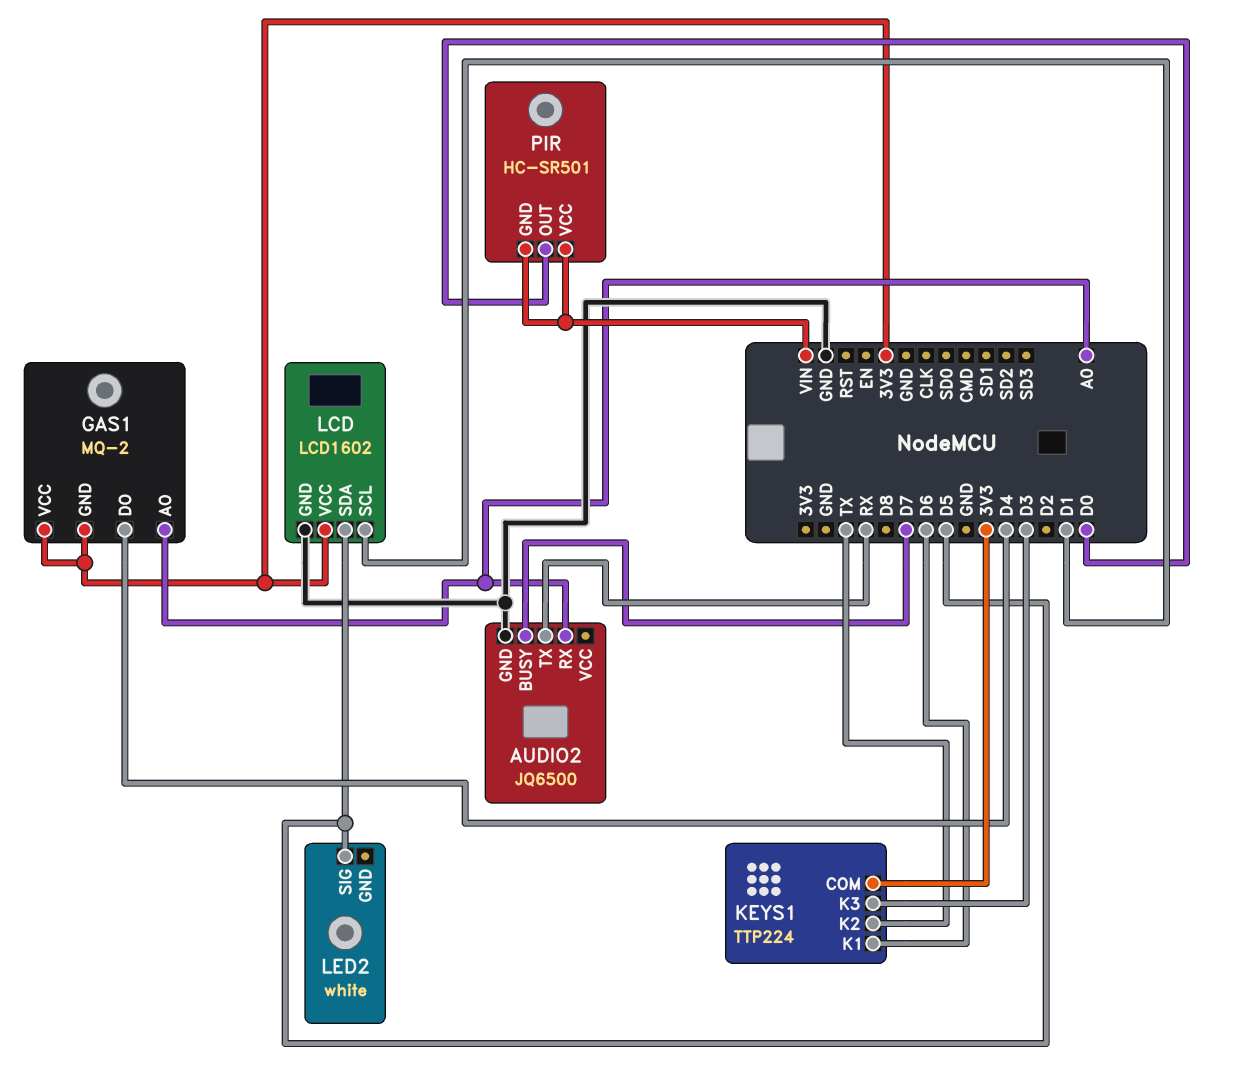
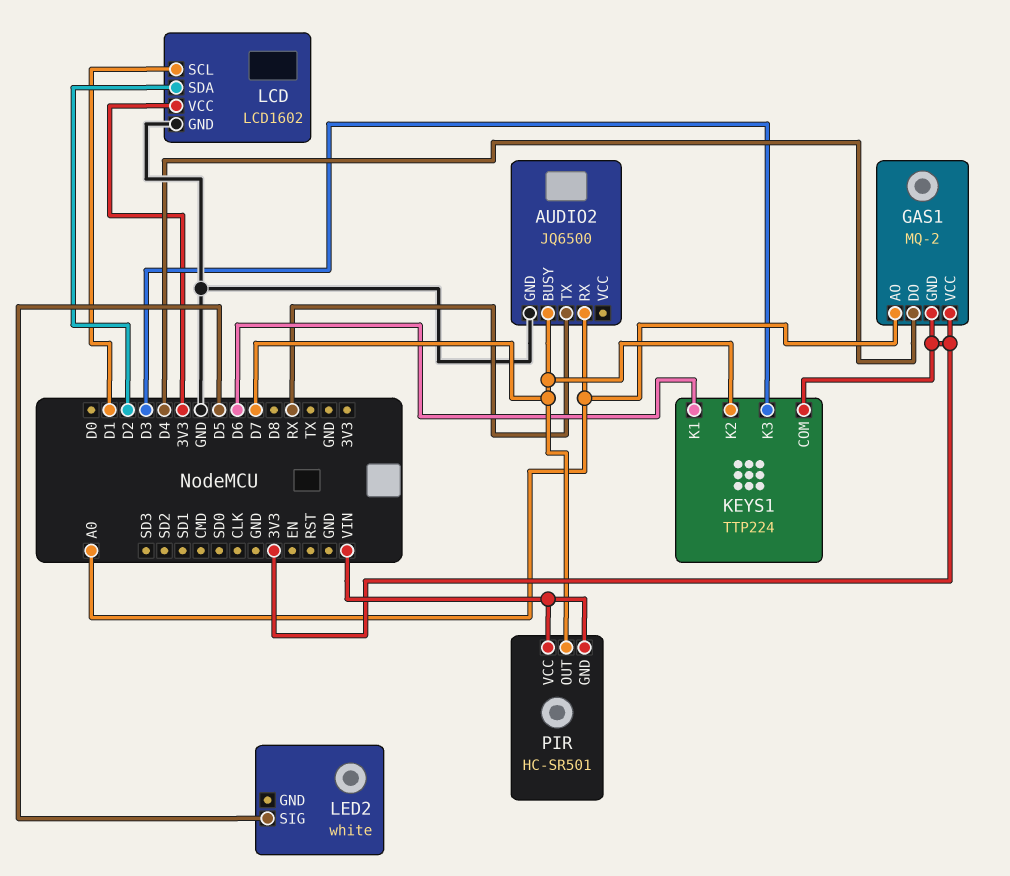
KEYS1 pin K2: TX -> D7
LCD pin SDA: D5 -> D2
PIR pin OUT: D0 -> D7

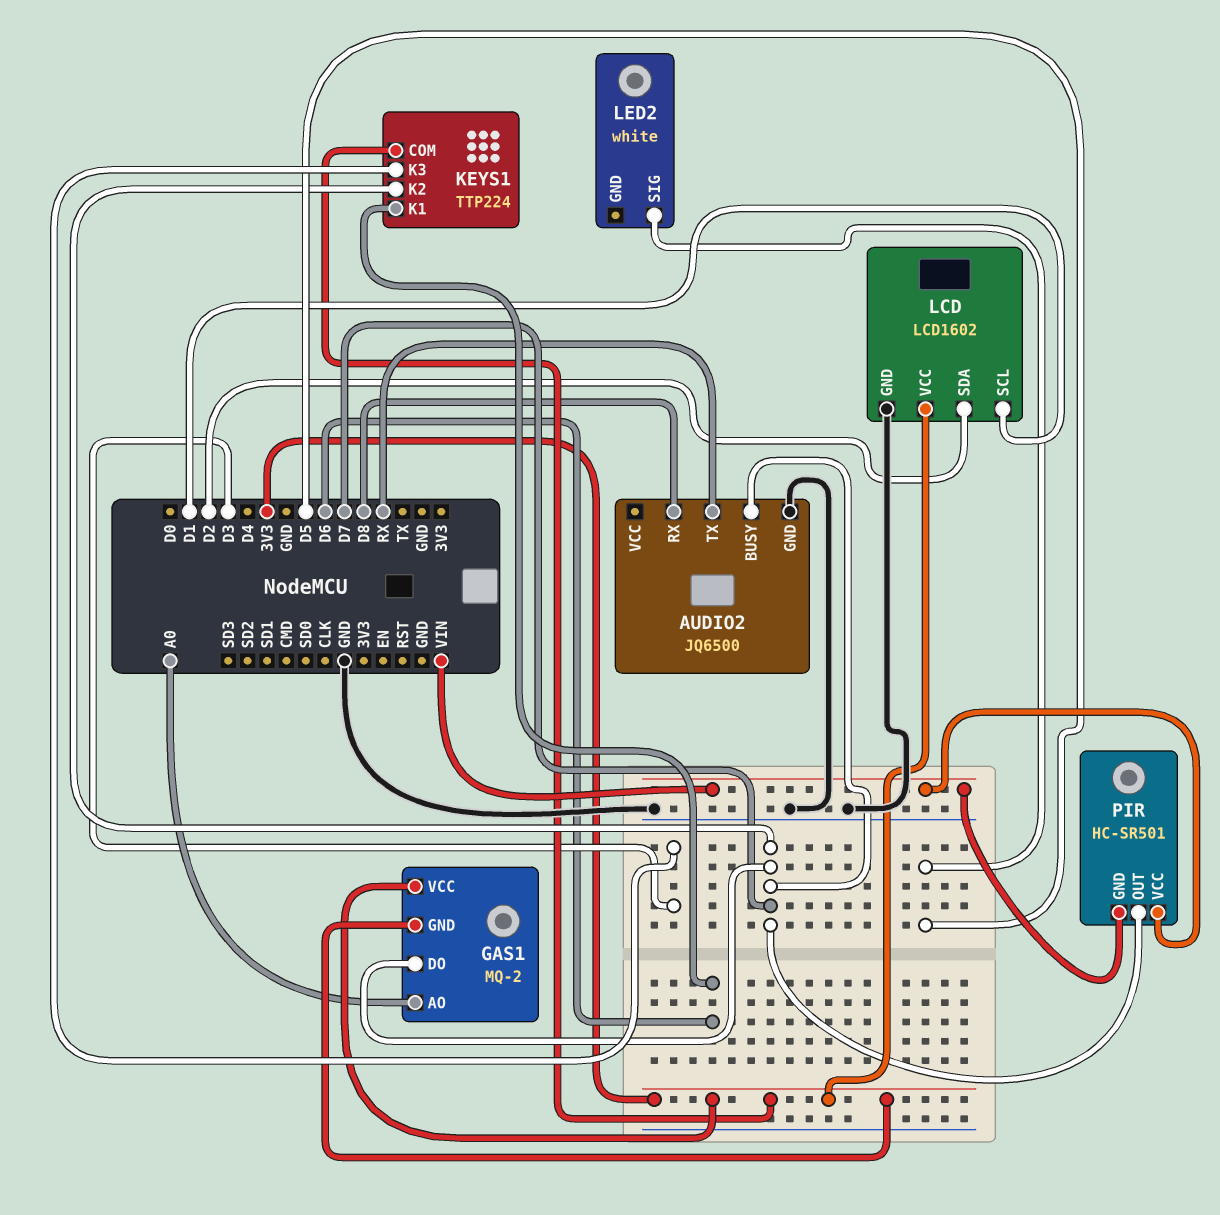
AUDIO2 pin RX: A0 -> D8
GAS1 pin DO: D4 -> D7

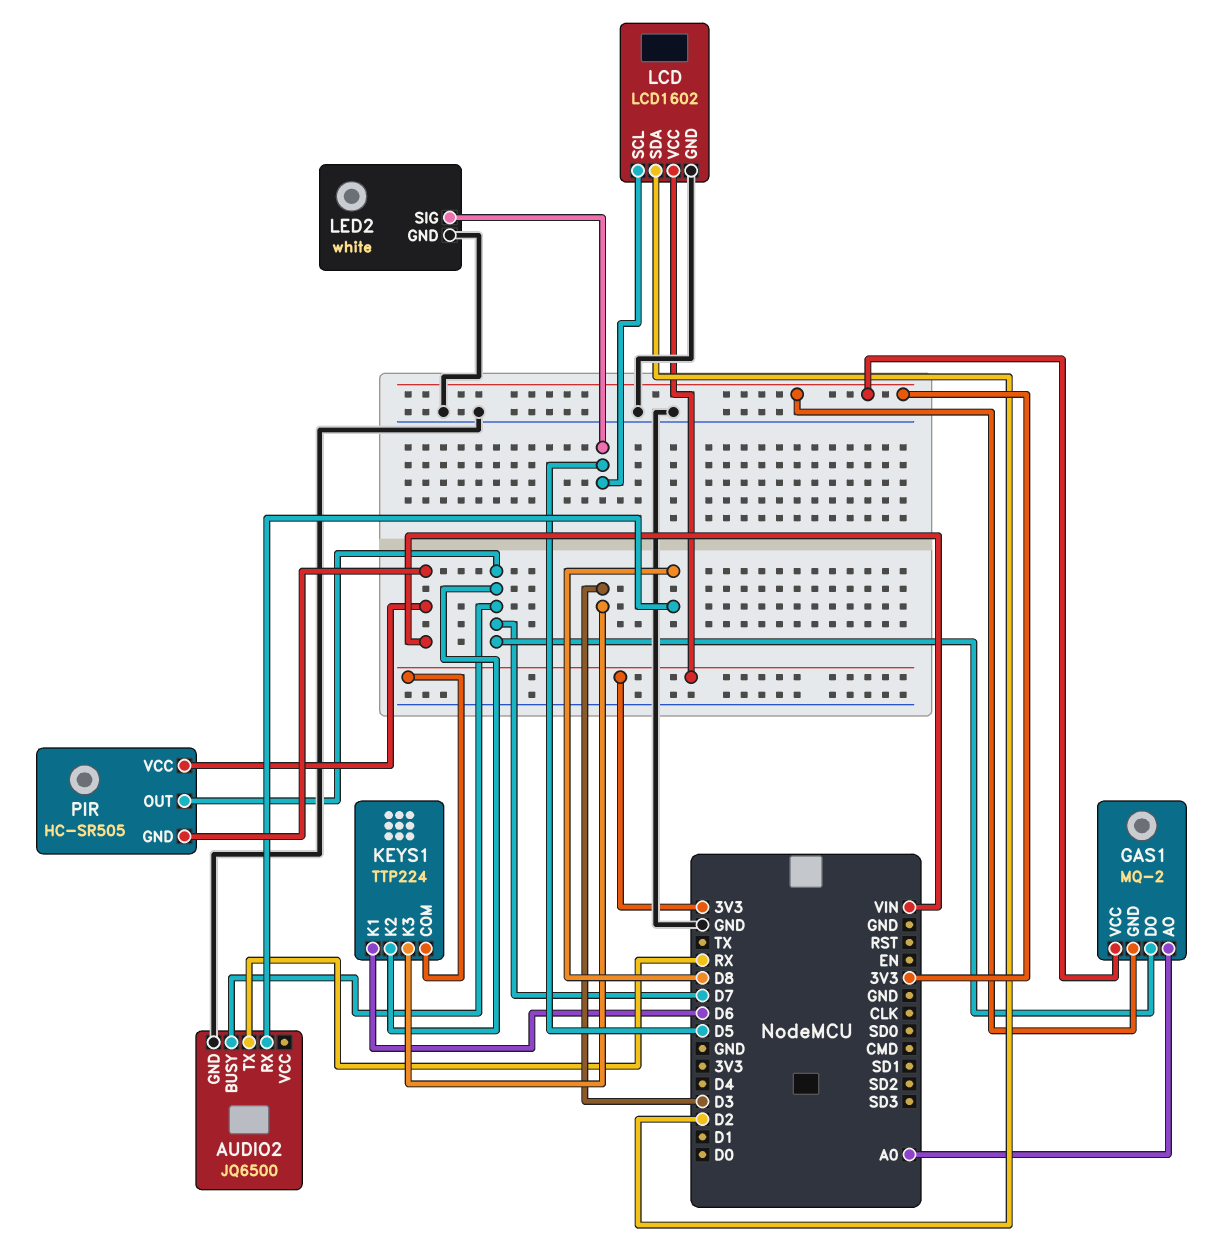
LCD pin SCL: D1 -> D5
LED2 pin GND: none -> GND
PIR: HC-SR501 -> HC-SR505

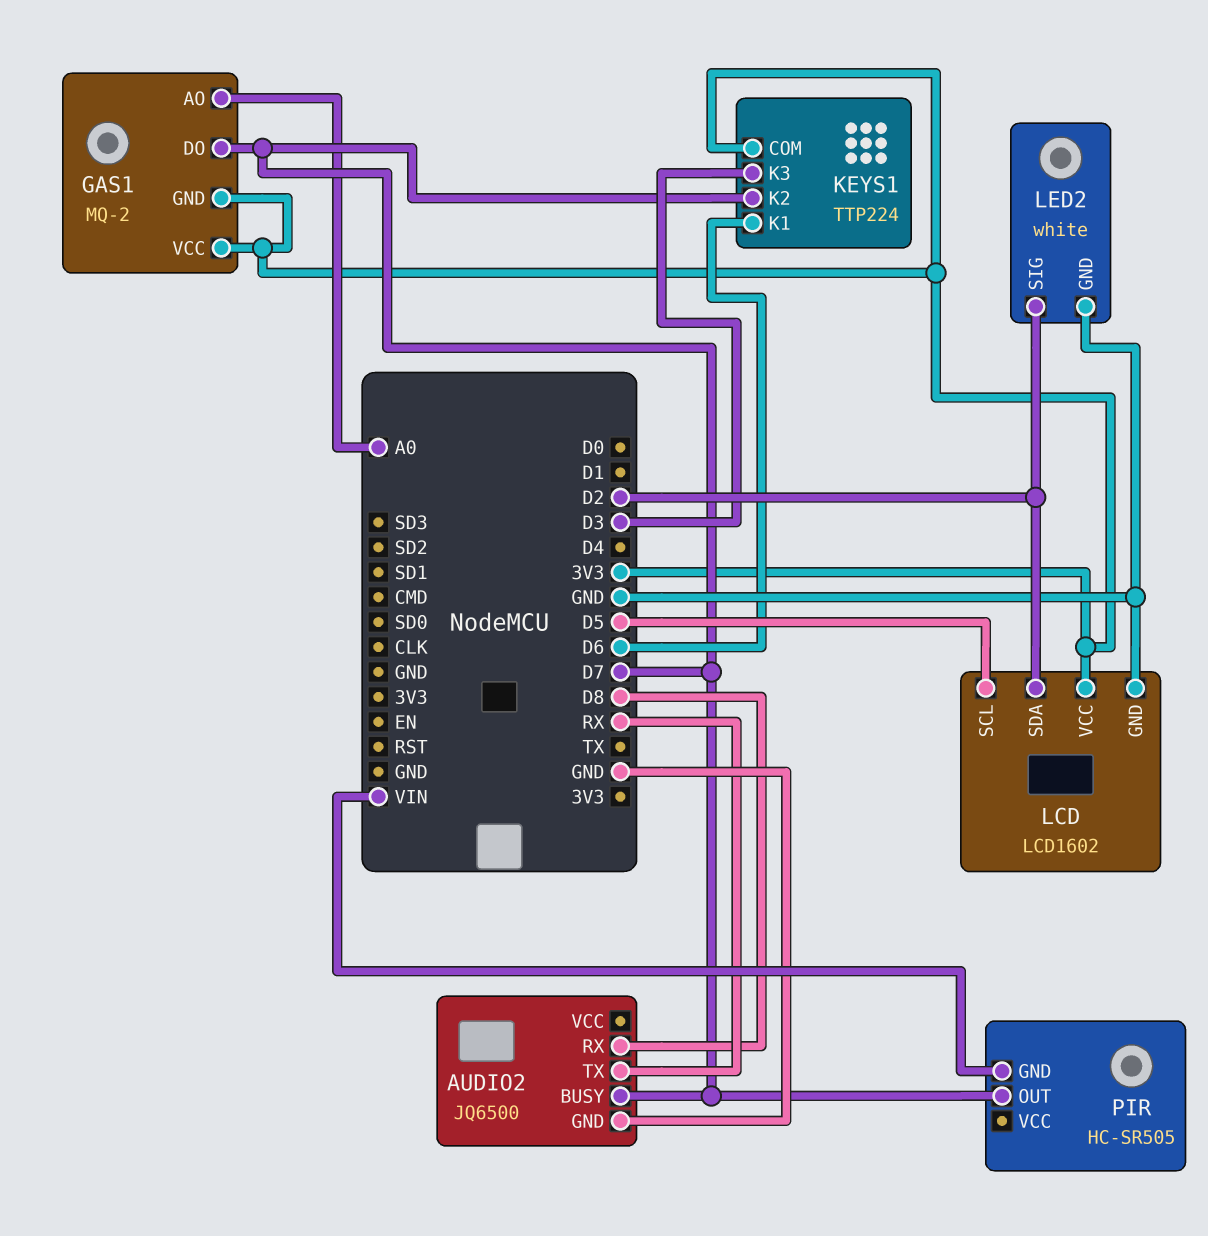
LED2 pin SIG: D5 -> D2
PIR pin VCC: VIN -> none

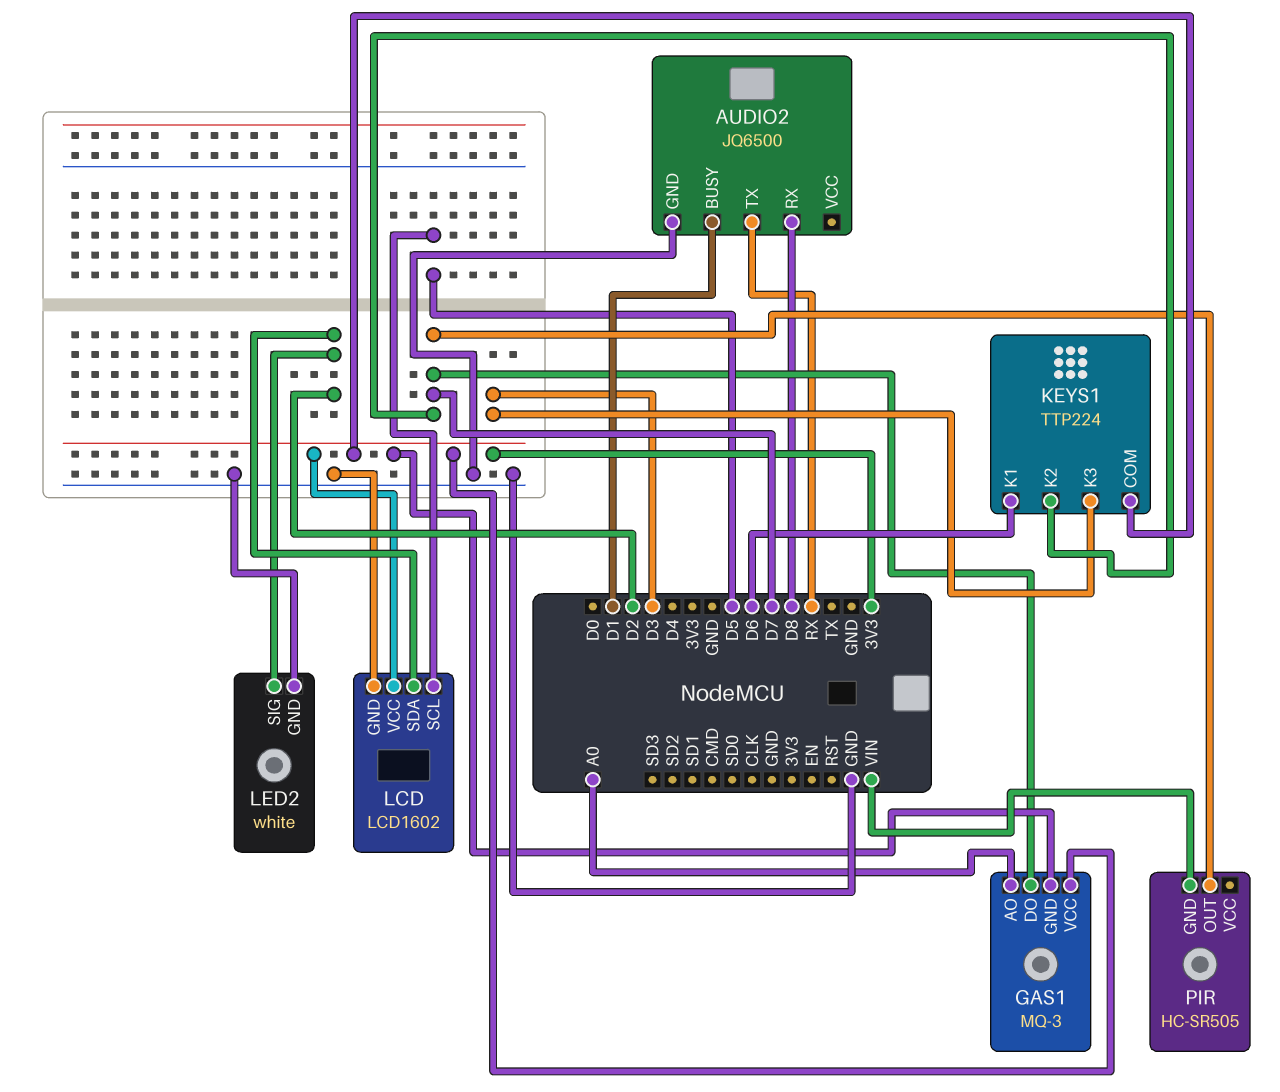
AUDIO2 pin BUSY: D7 -> D1
GAS1: MQ-2 -> MQ-3

